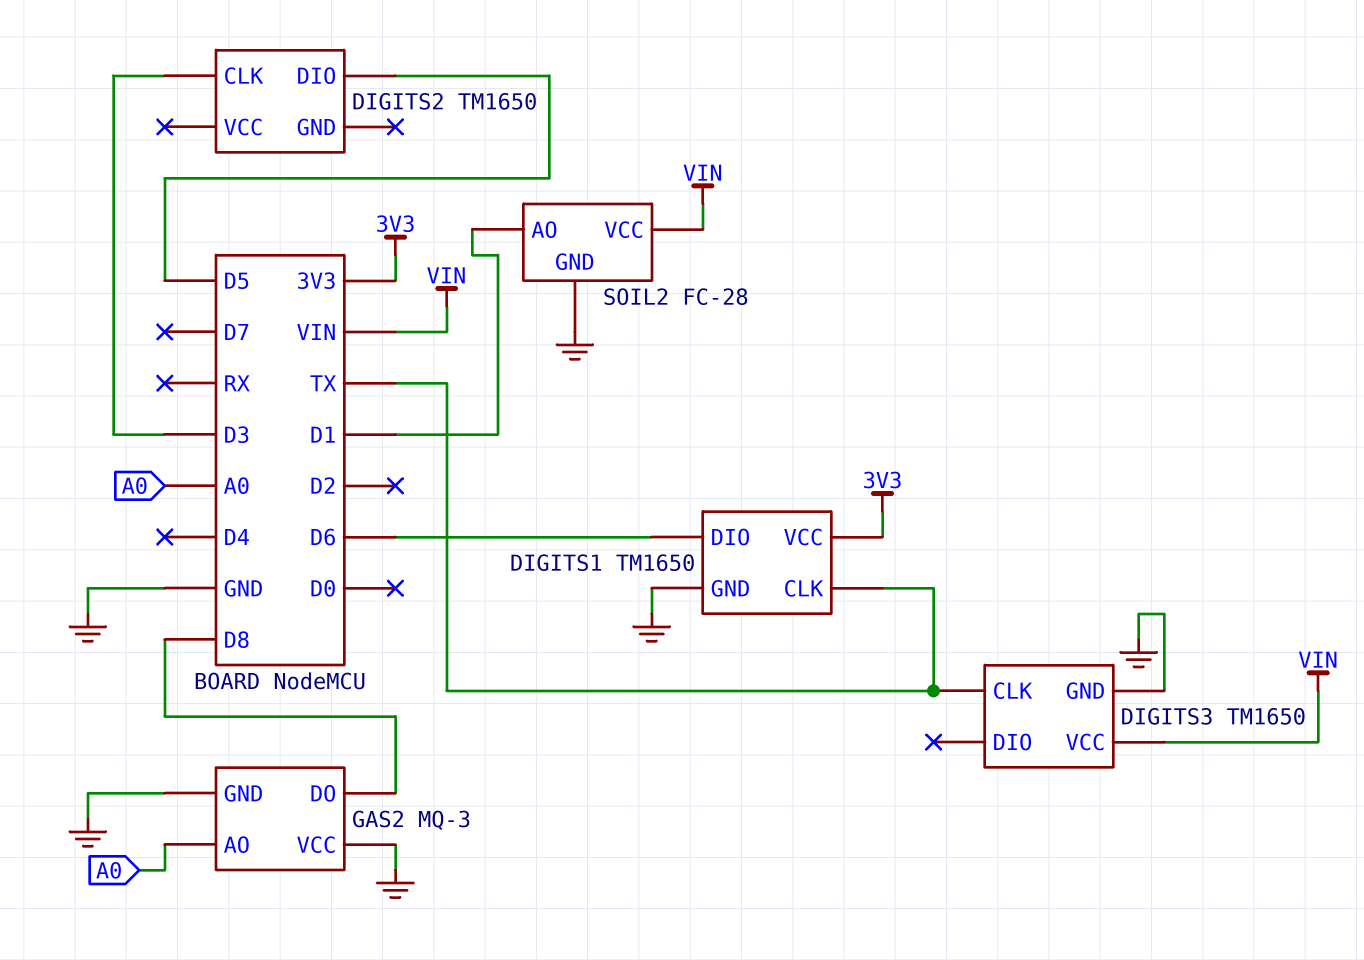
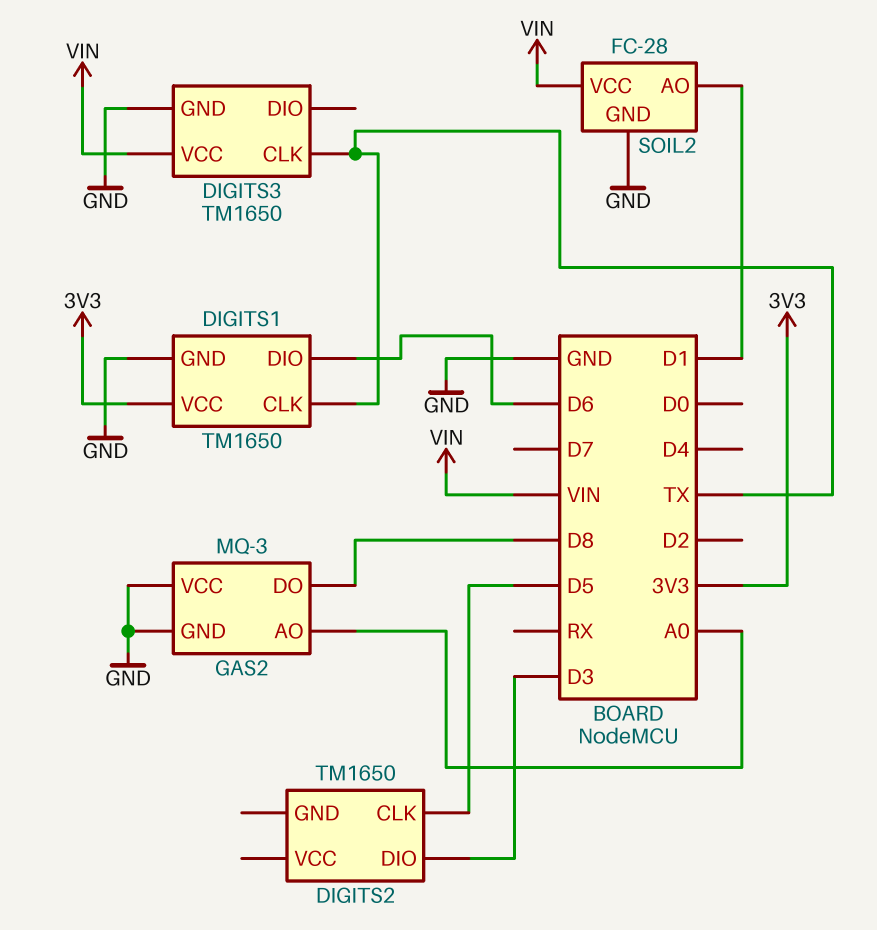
DIGITS2 pin CLK: D3 -> D5
DIGITS2 pin DIO: D5 -> D3

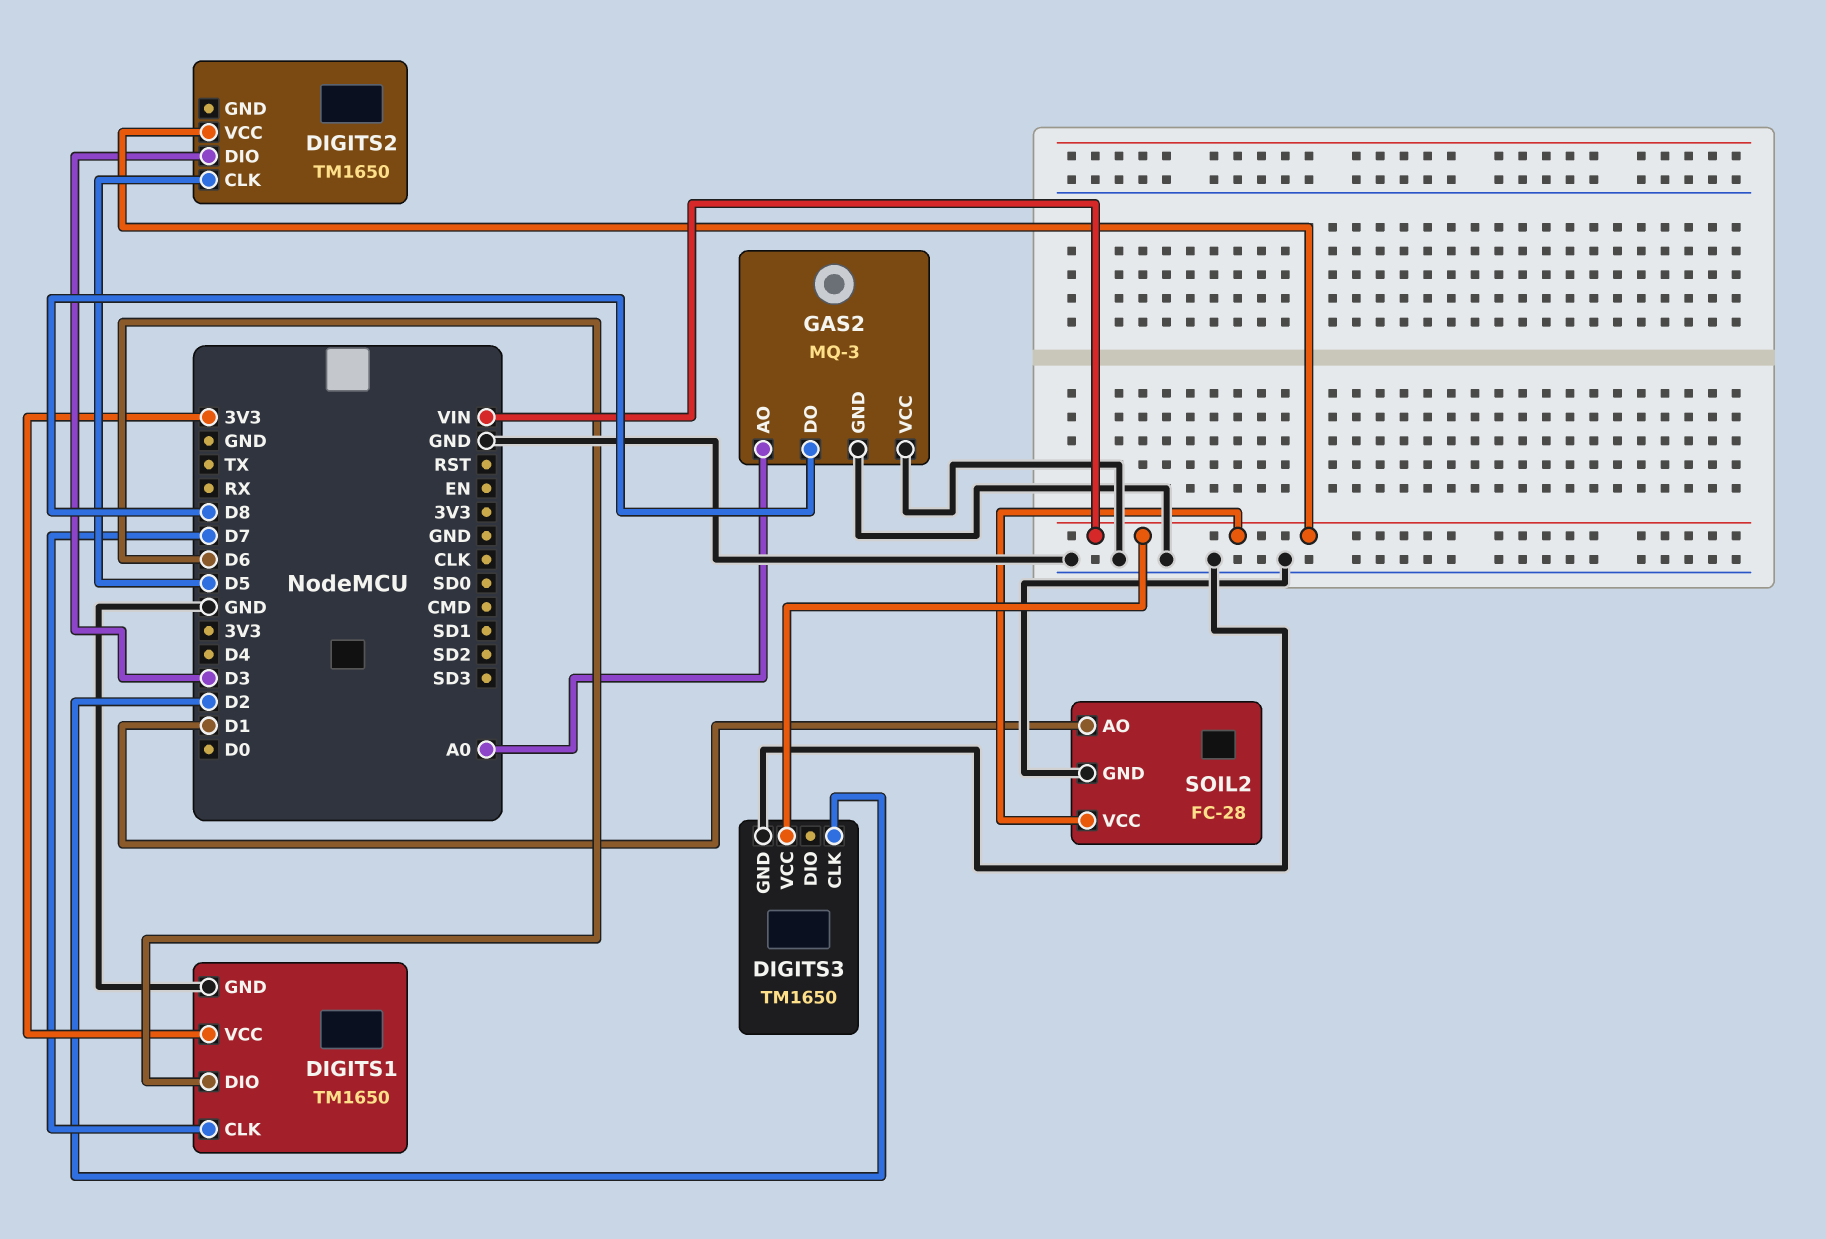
DIGITS1 pin CLK: TX -> D7
DIGITS2 pin VCC: none -> VIN
DIGITS3 pin CLK: TX -> D2

